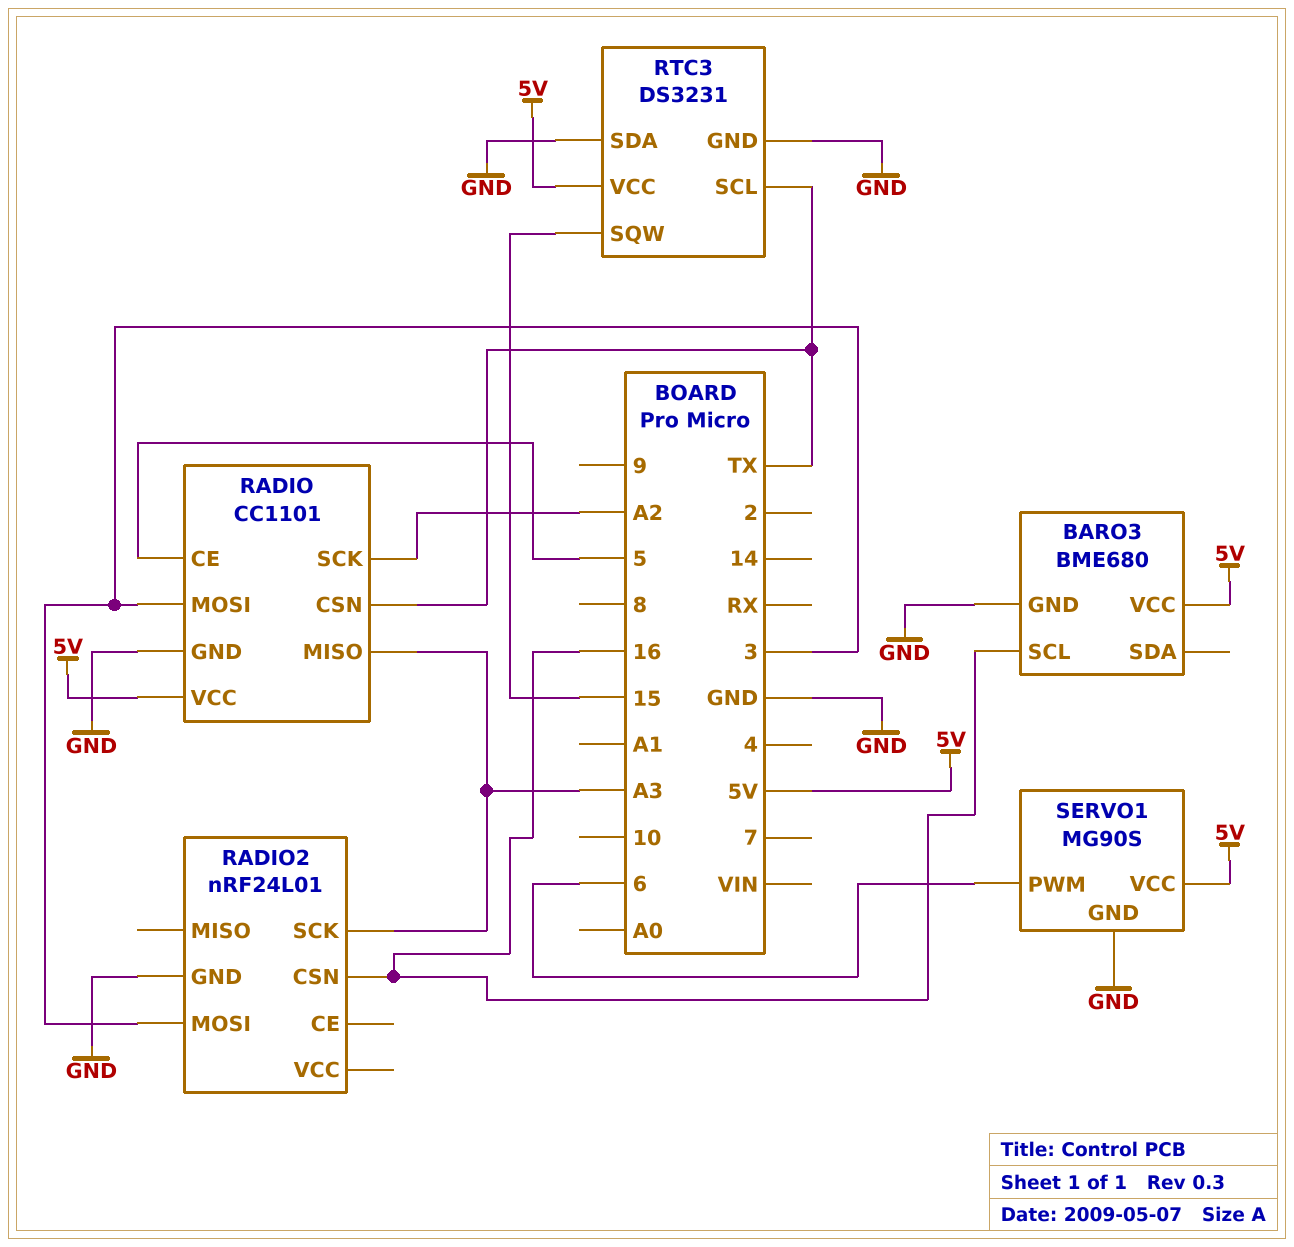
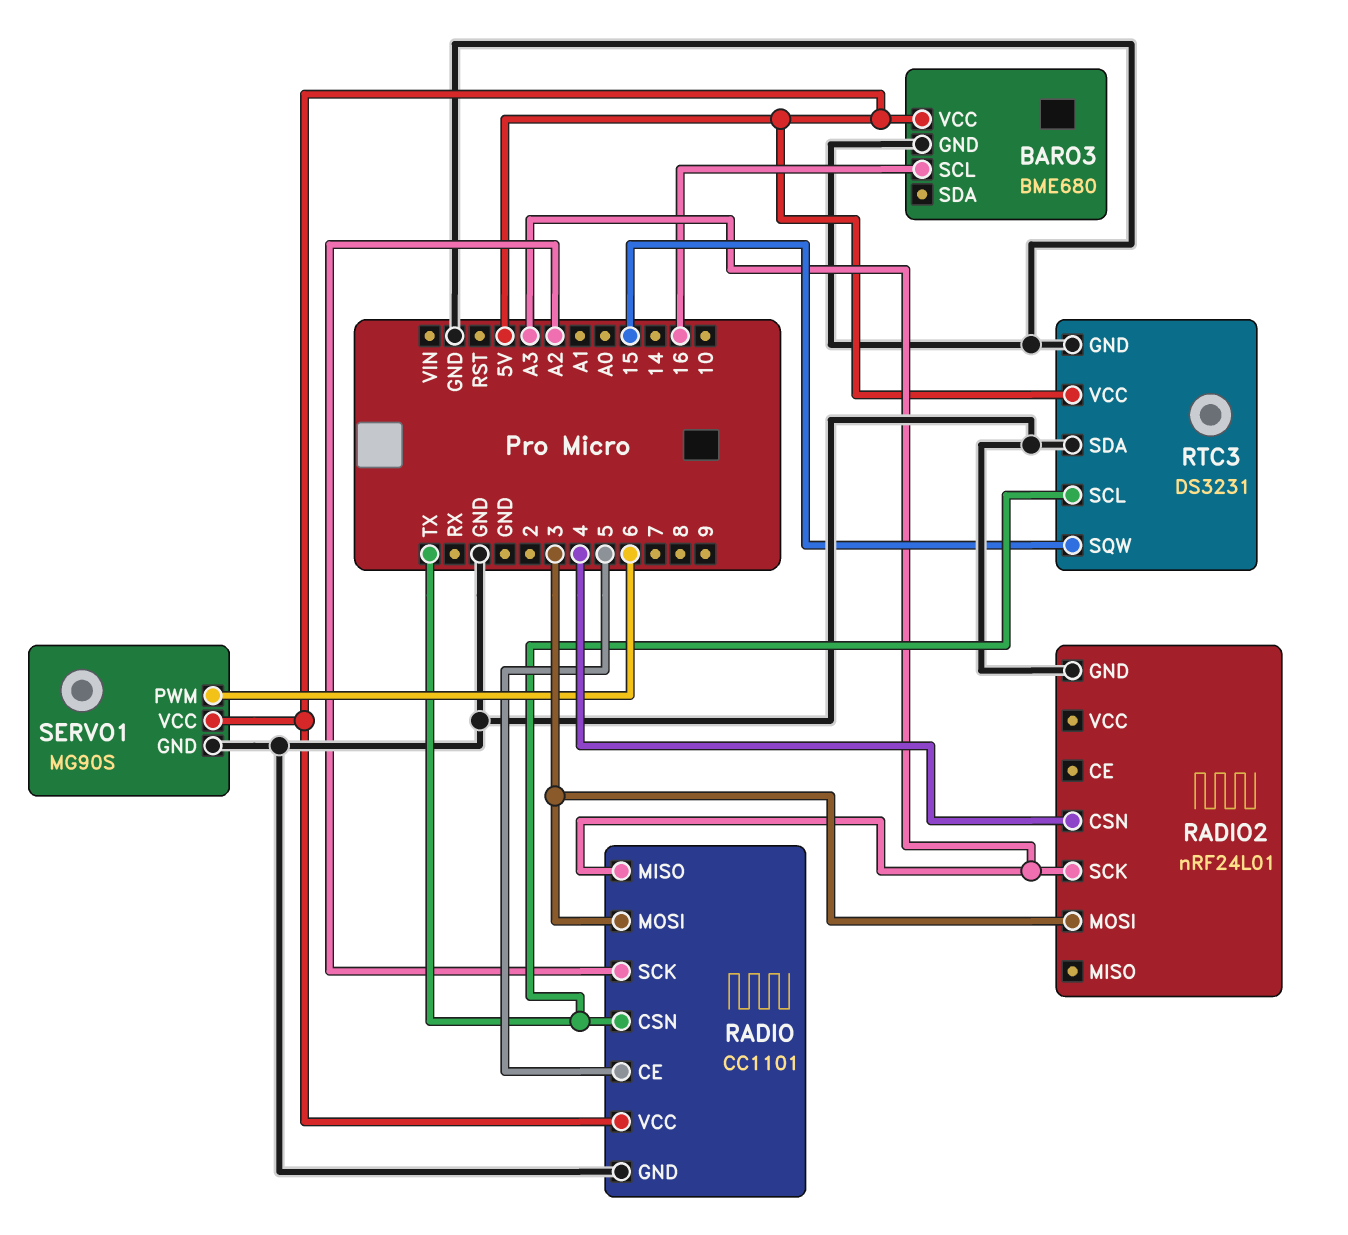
RADIO2 pin CSN: 16 -> 4

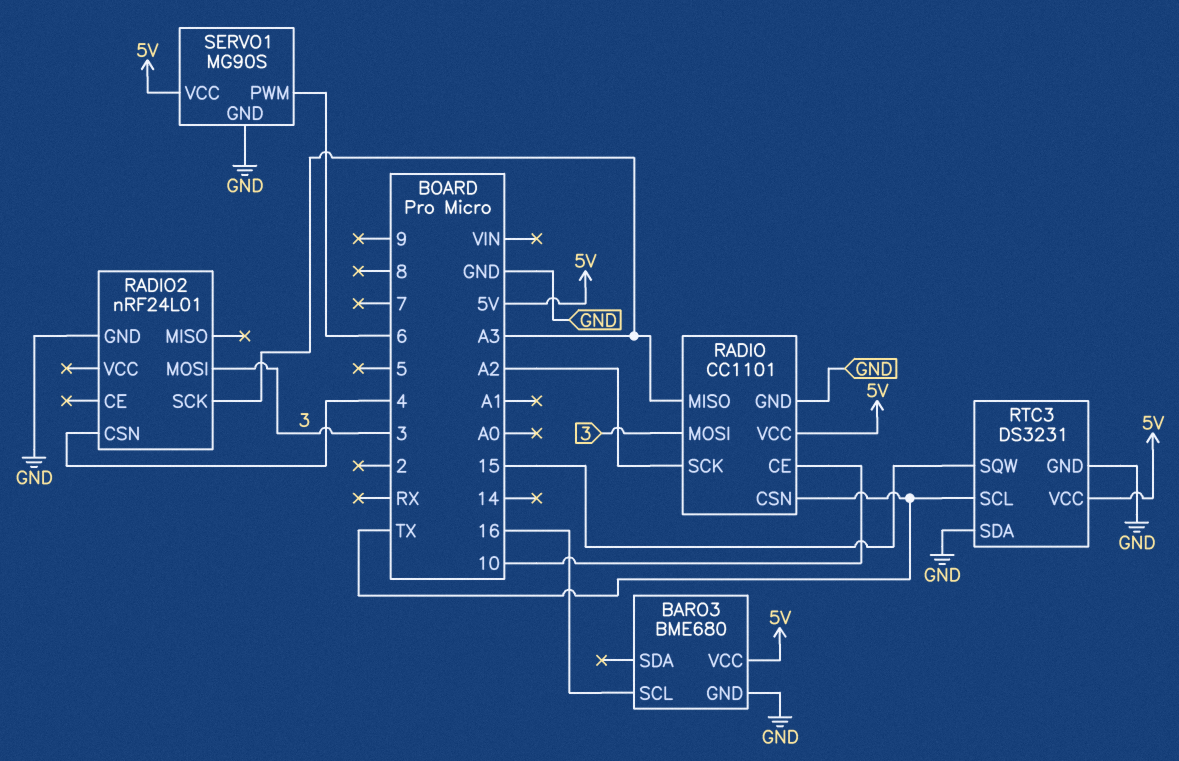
RADIO pin CE: 5 -> 10

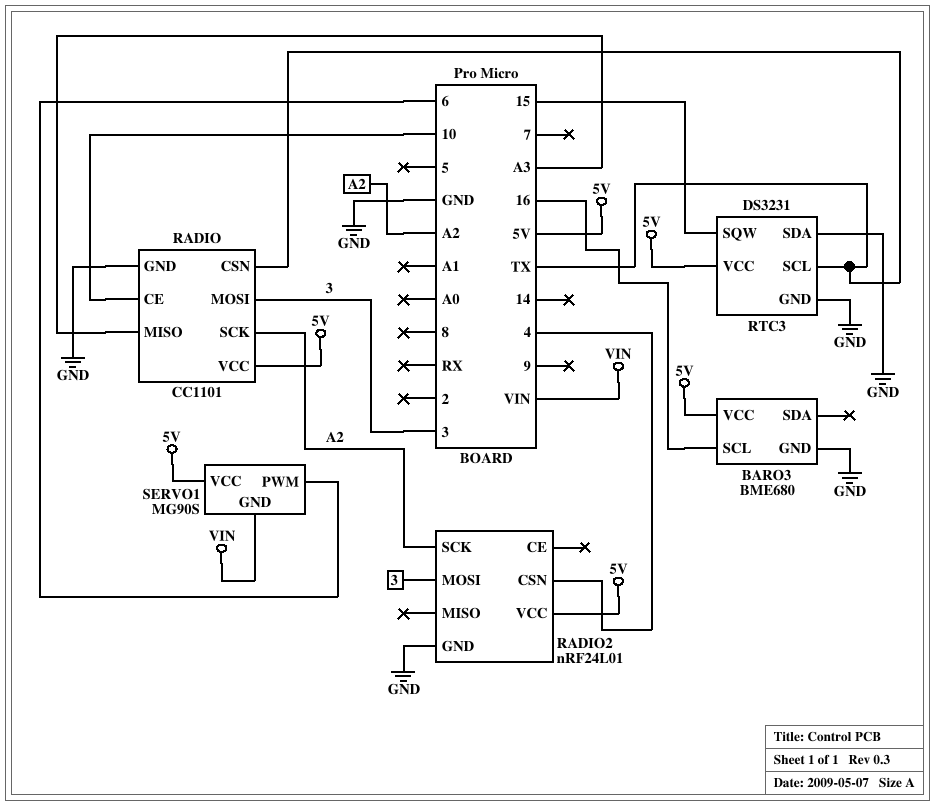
RADIO2 pin SCK: A3 -> A2
RADIO2 pin VCC: none -> 5V
SERVO1 pin GND: GND -> VIN

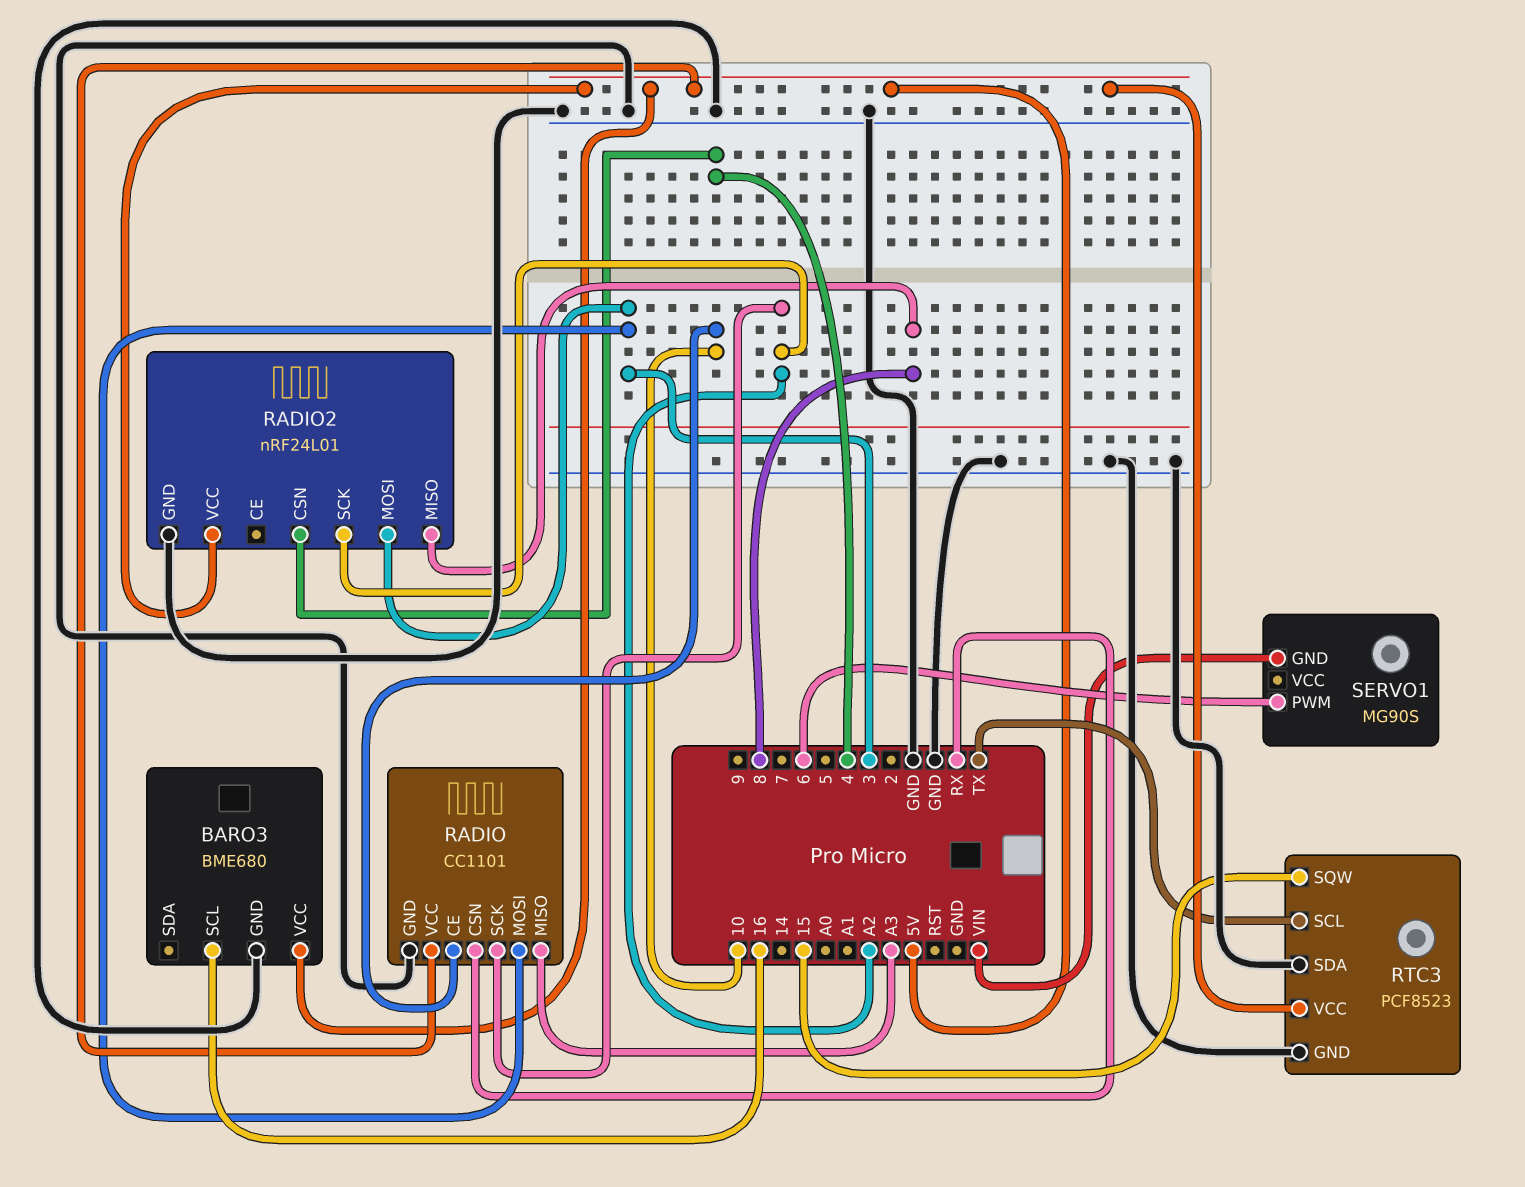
RADIO pin CSN: TX -> RX
RADIO2 pin MISO: none -> 8
RTC3: DS3231 -> PCF8523
SERVO1 pin VCC: 5V -> none

